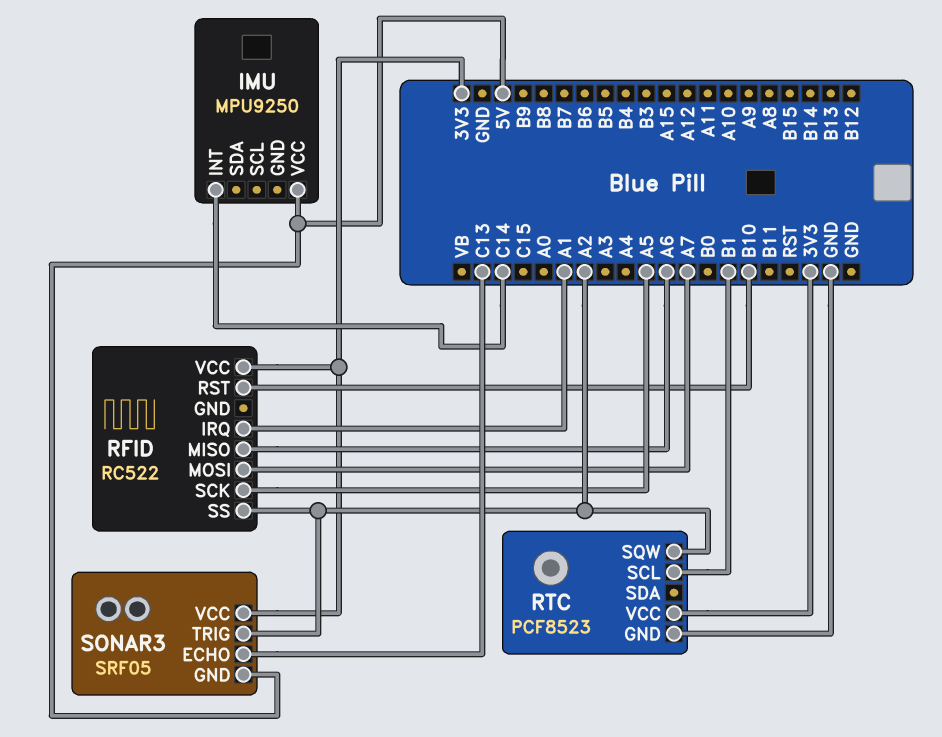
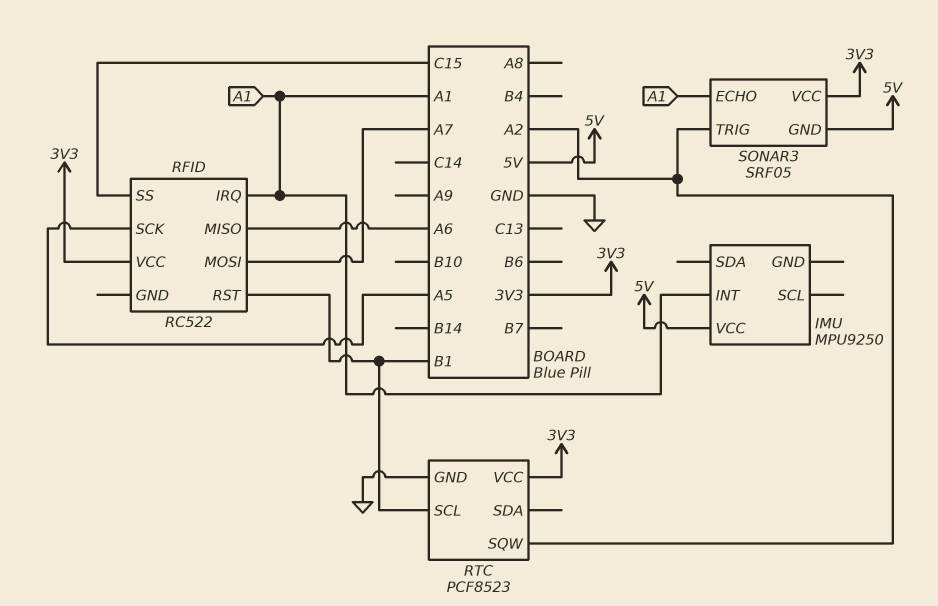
IMU pin INT: C14 -> A1
RFID pin RST: B10 -> B1
RFID pin SS: A2 -> C15
SONAR3 pin ECHO: C13 -> A1

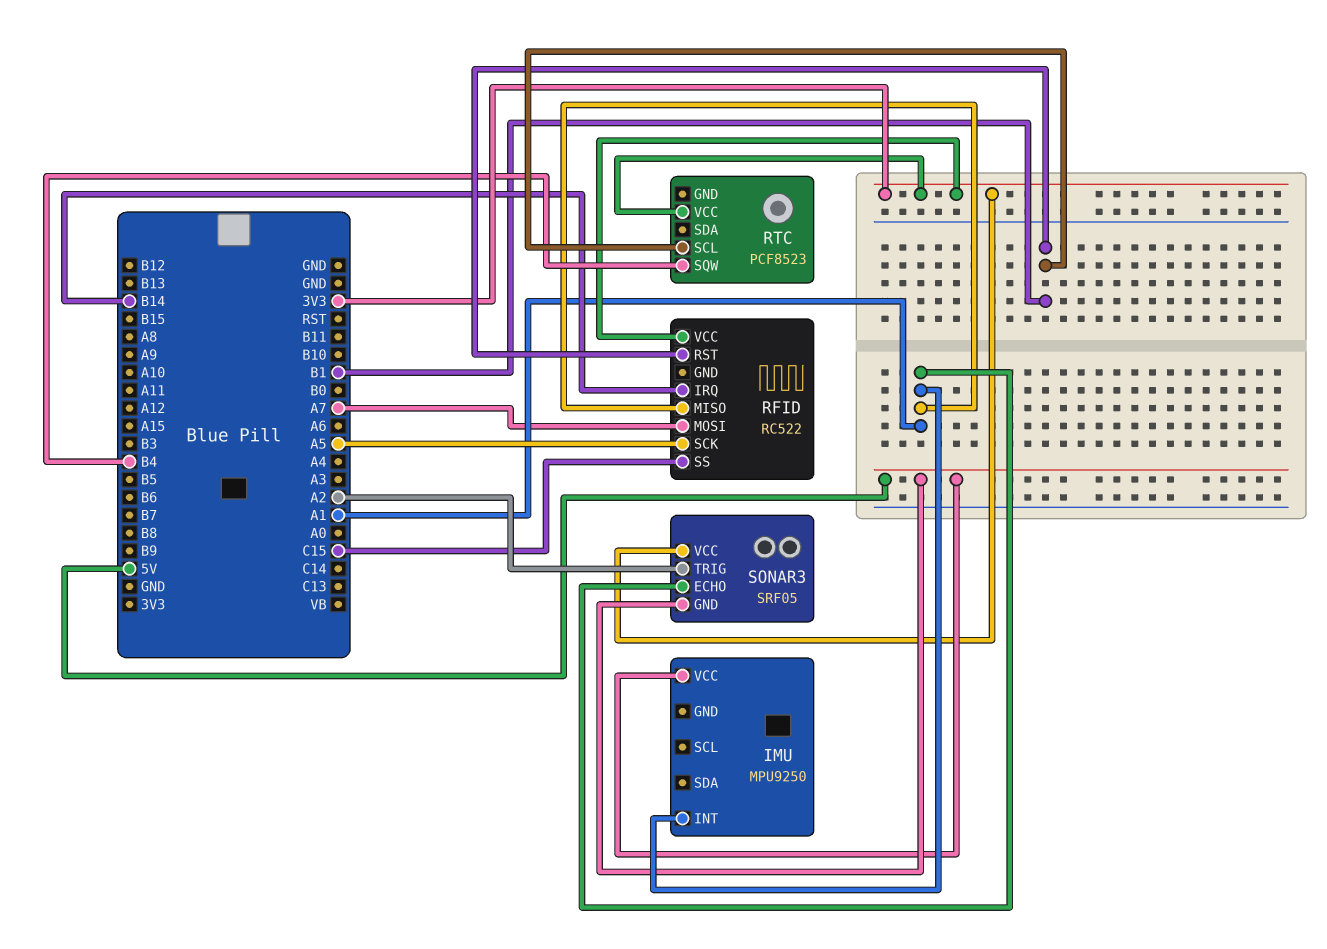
RFID pin IRQ: A1 -> B14
RFID pin MISO: A6 -> A1
RTC pin GND: GND -> none
RTC pin SQW: A2 -> B4

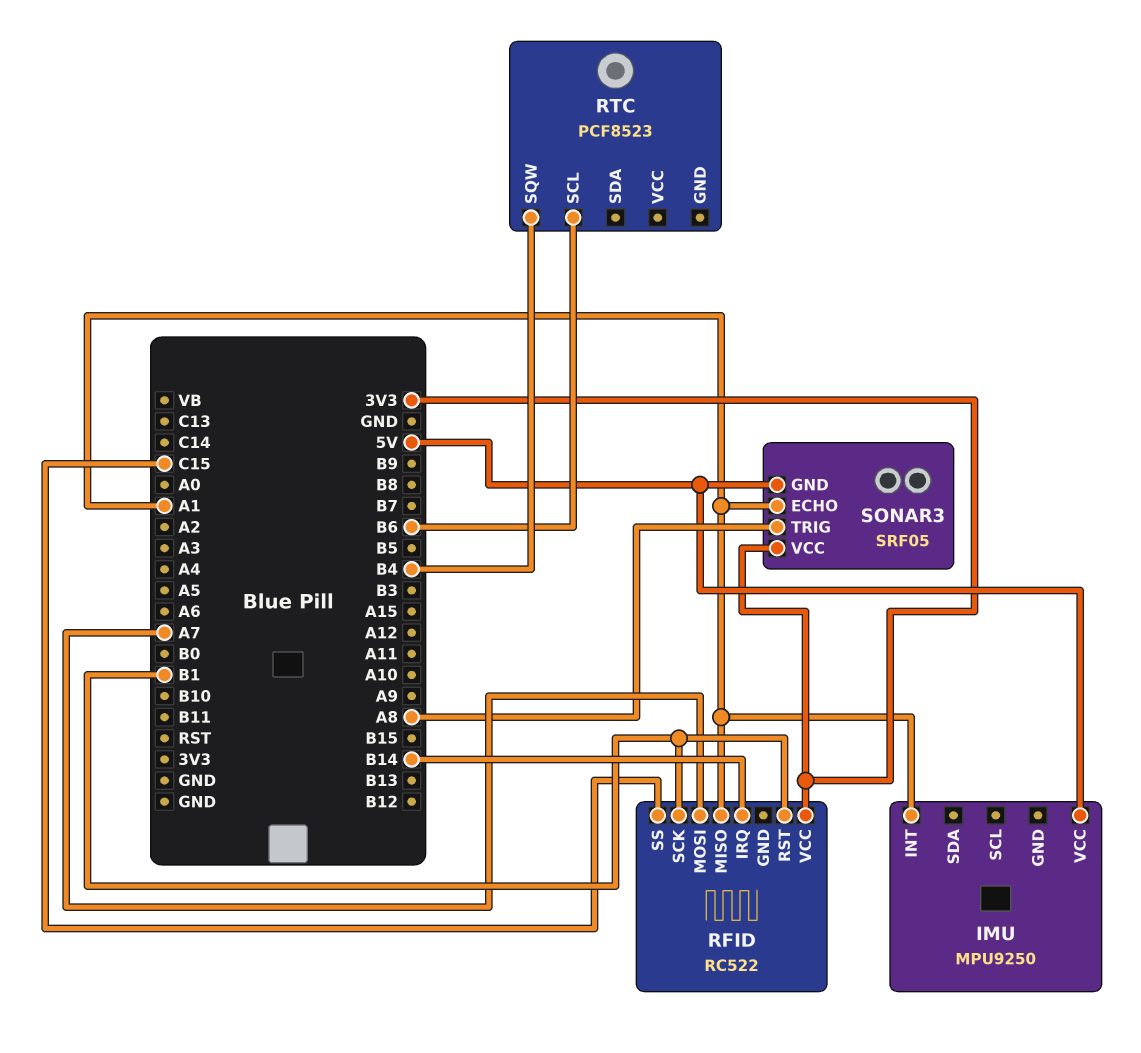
RFID pin SCK: A5 -> B1
RTC pin SCL: B1 -> B6
RTC pin VCC: 3V3 -> none
SONAR3 pin TRIG: A2 -> A8

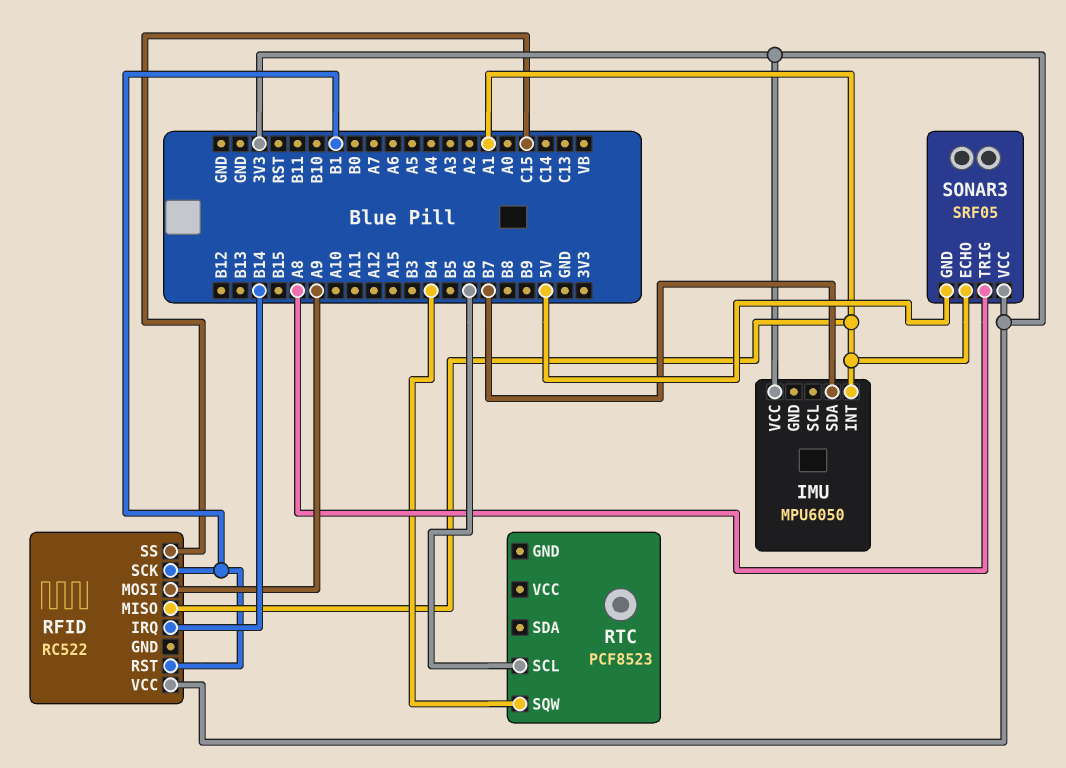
IMU: MPU9250 -> MPU6050
IMU pin SDA: none -> B7
IMU pin VCC: 5V -> 3V3
RFID pin MOSI: A7 -> A9

